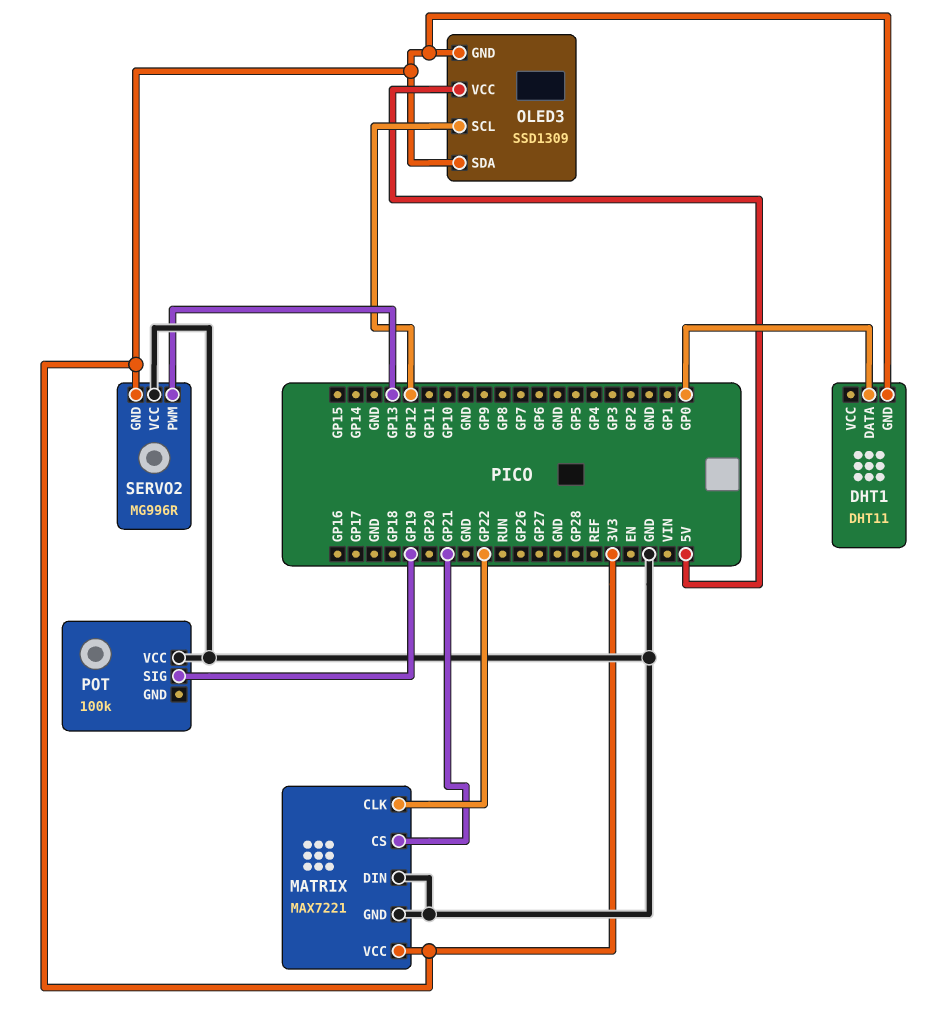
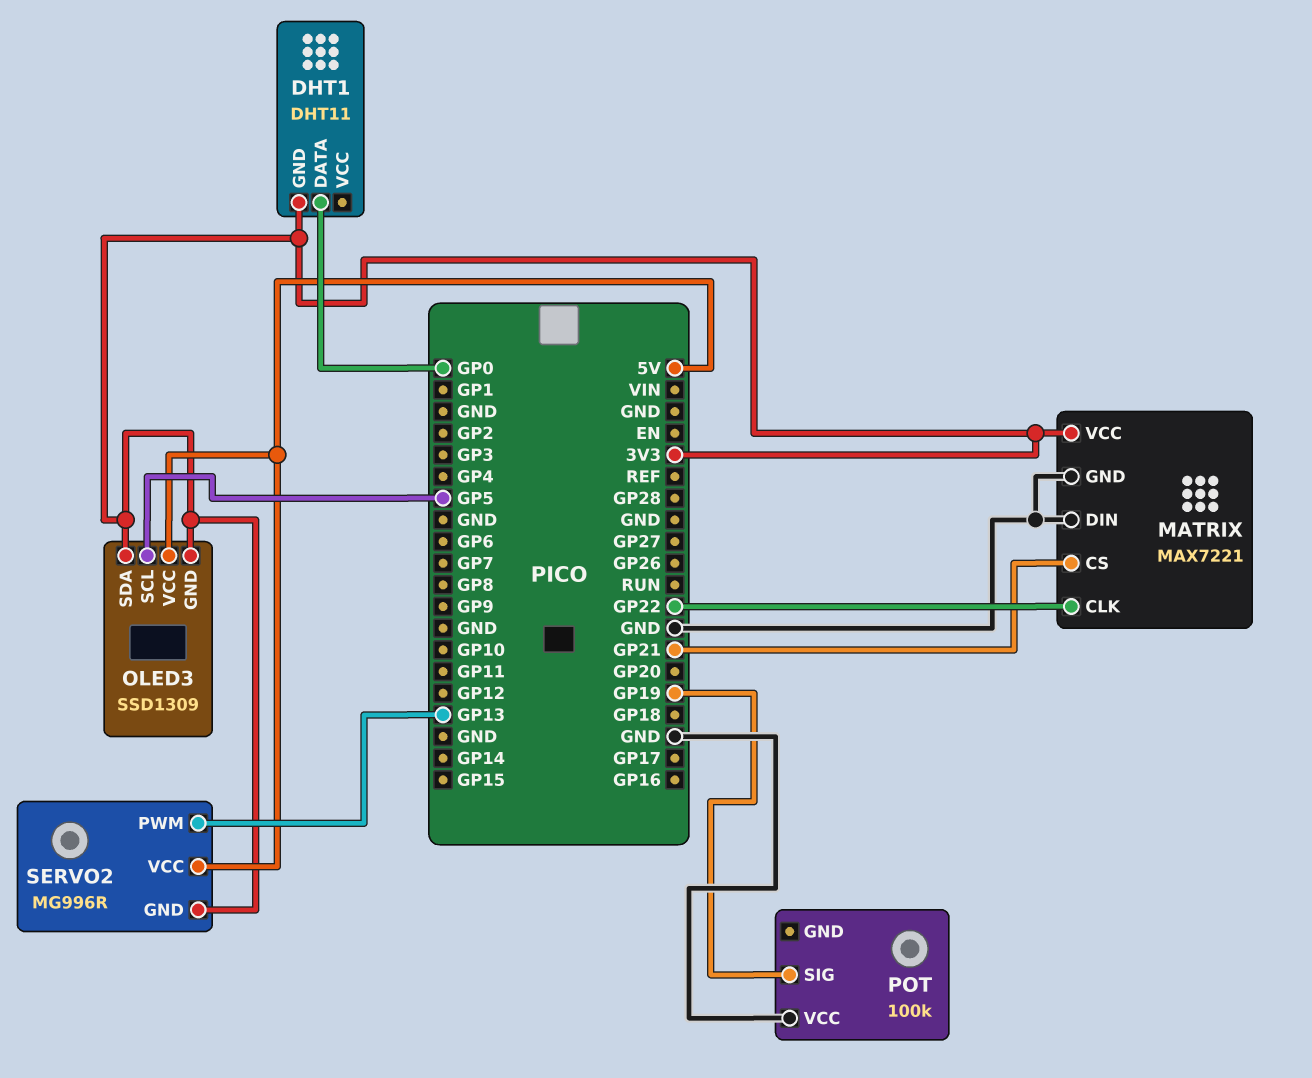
OLED3 pin SCL: GP12 -> GP5
SERVO2 pin VCC: GND -> 5V

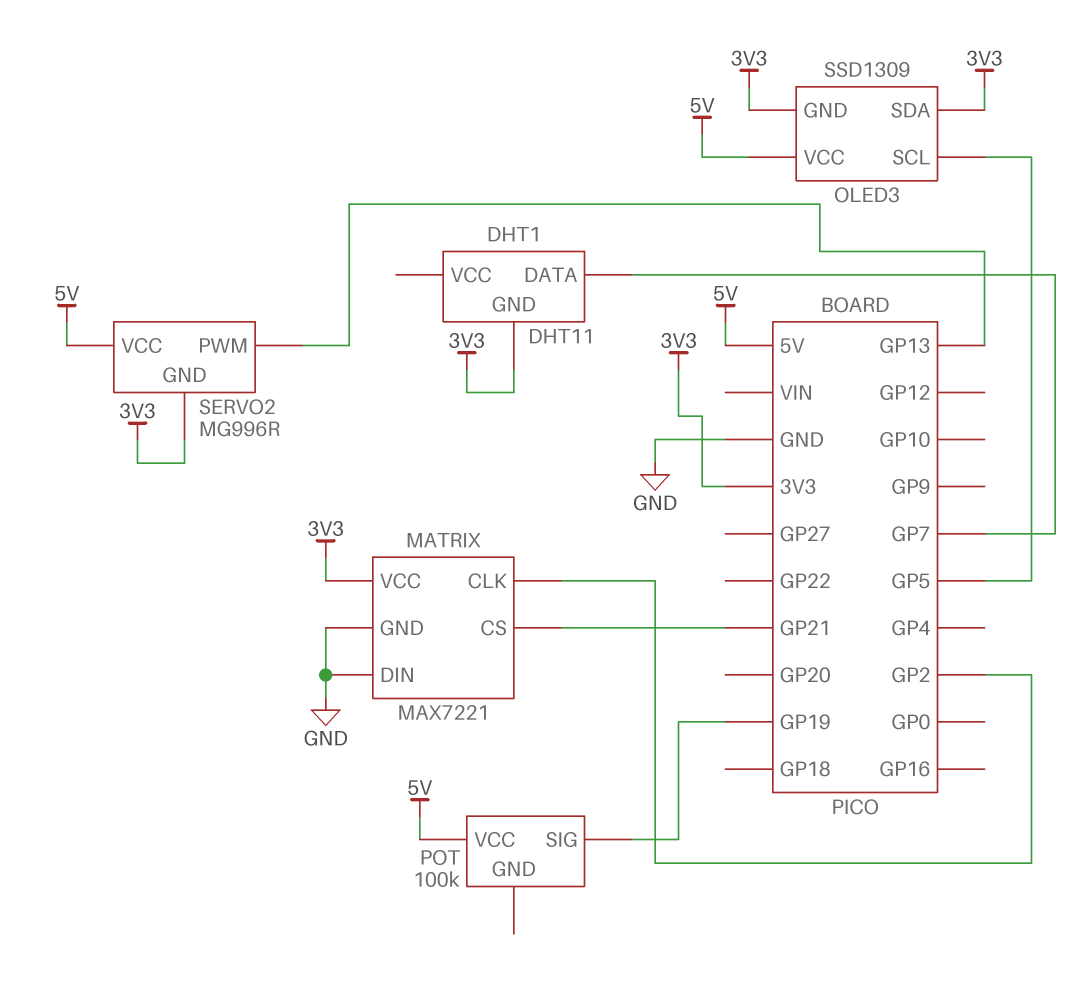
DHT1 pin DATA: GP0 -> GP7
MATRIX pin CLK: GP22 -> GP2
POT pin VCC: GND -> 5V

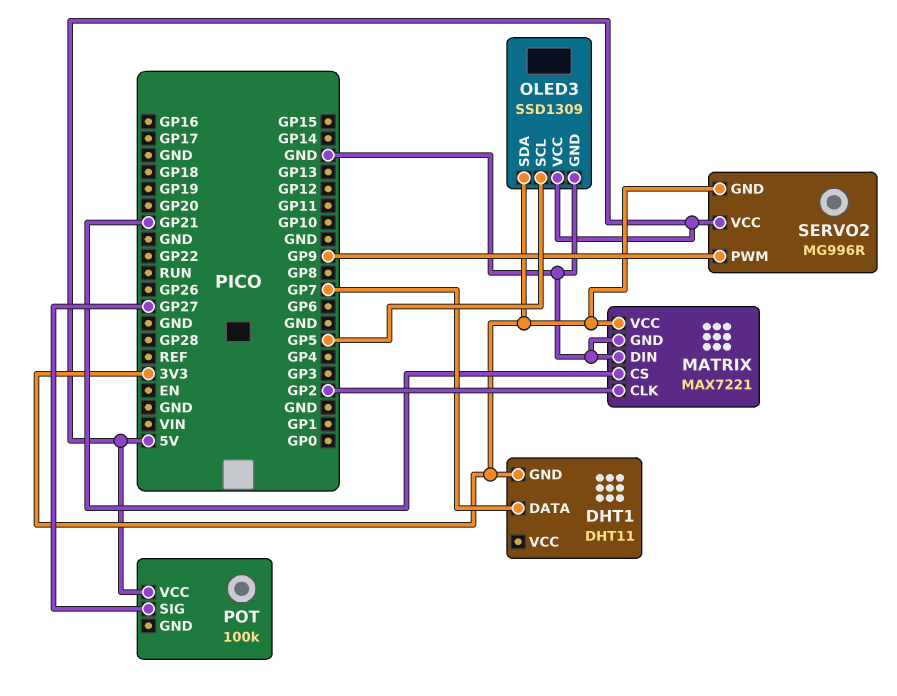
OLED3 pin GND: 3V3 -> GND
POT pin SIG: GP19 -> GP27
SERVO2 pin PWM: GP13 -> GP9

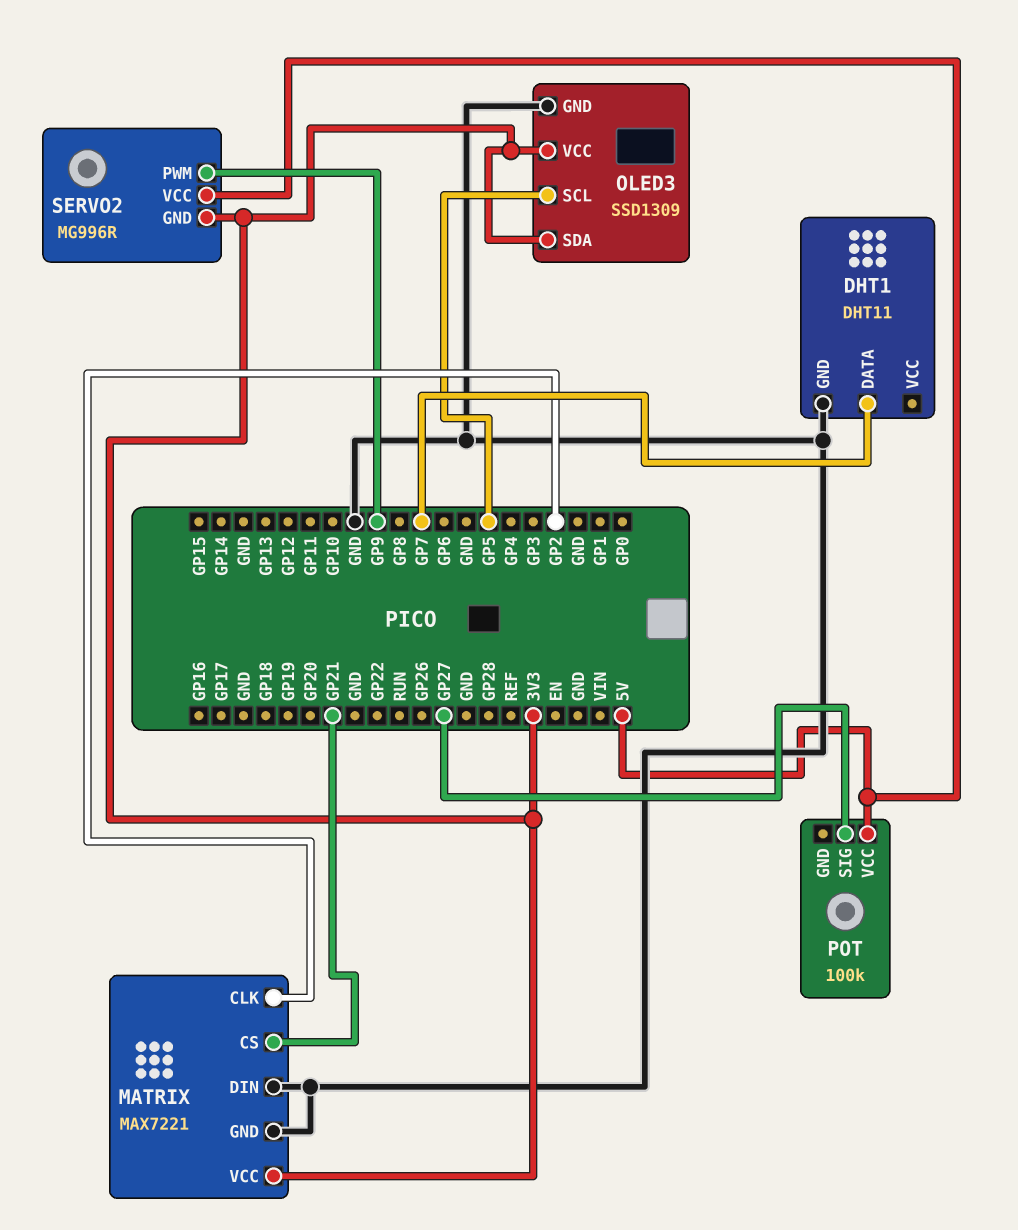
DHT1 pin GND: 3V3 -> GND
OLED3 pin VCC: 5V -> 3V3

